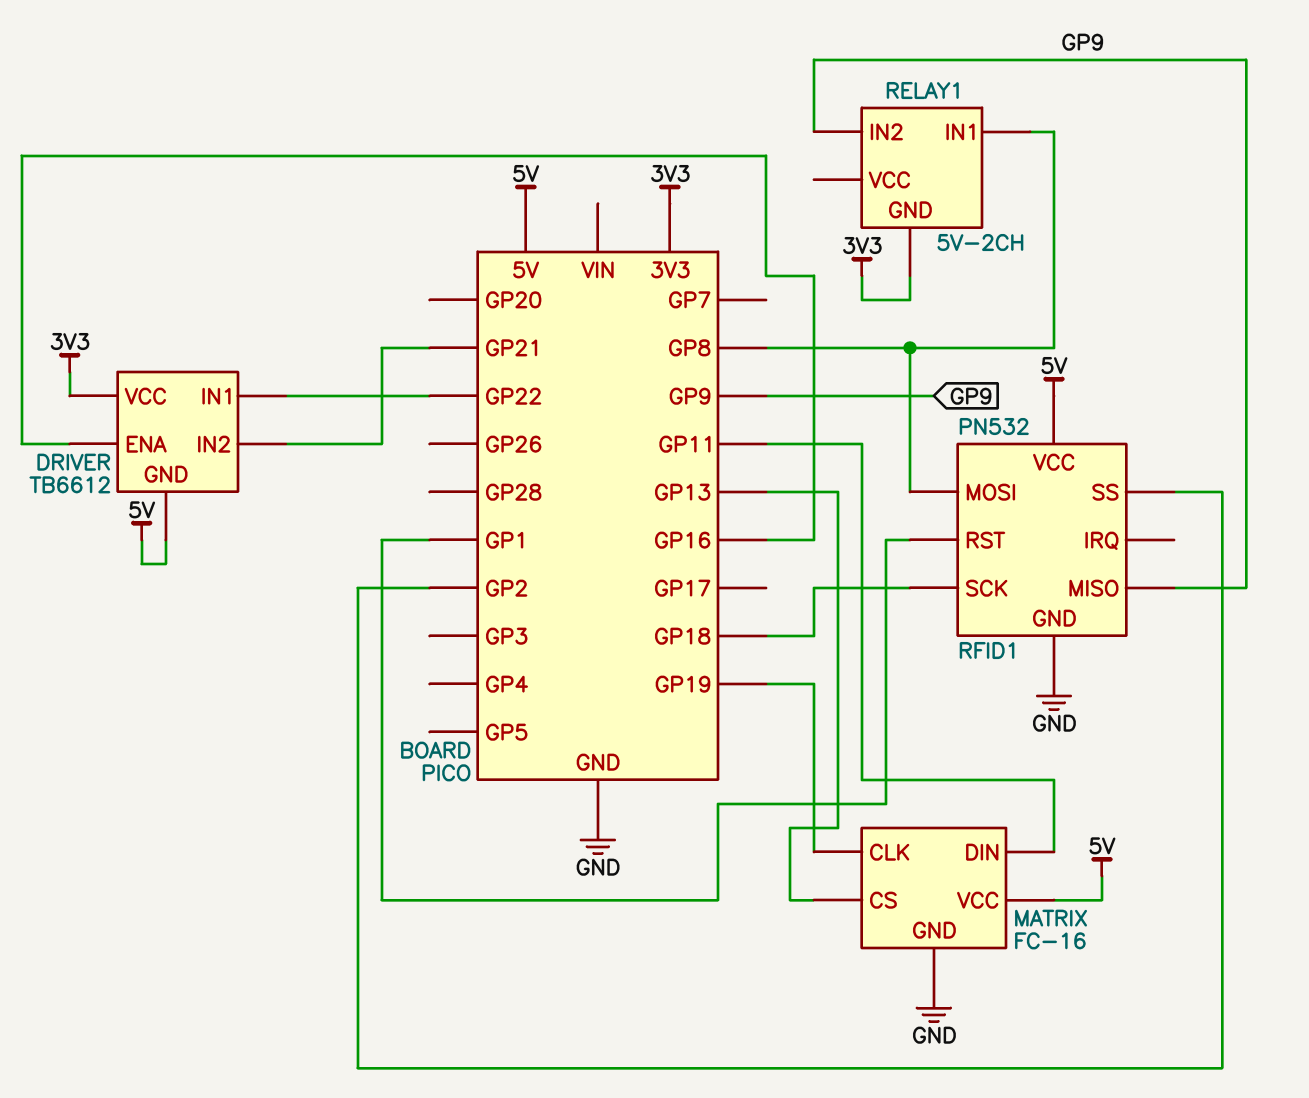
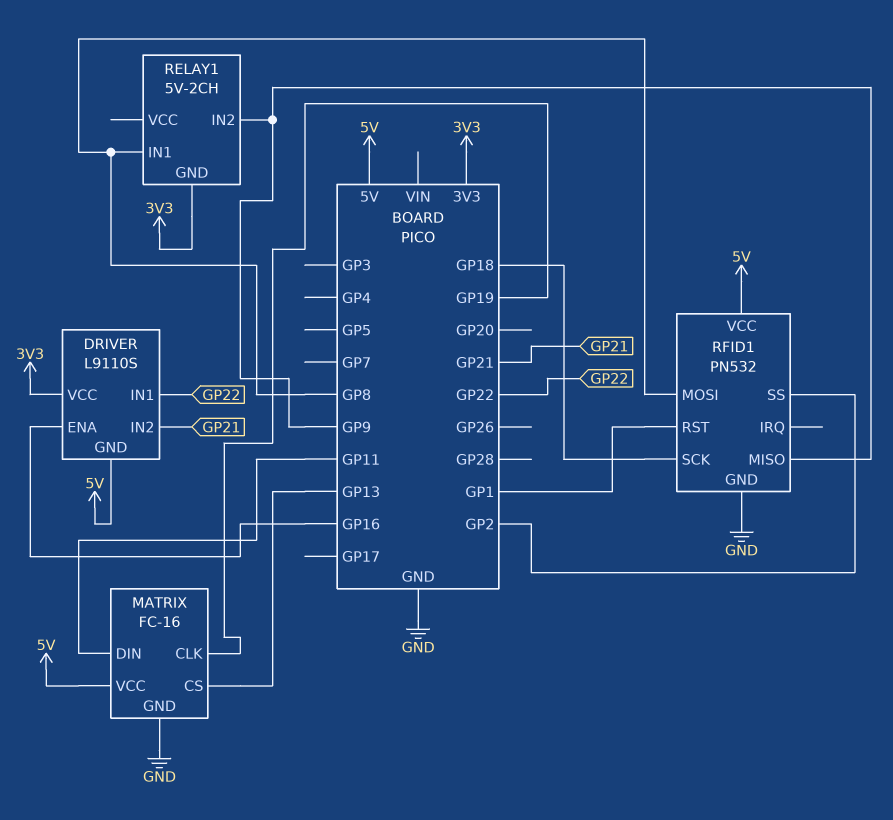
DRIVER: TB6612 -> L9110S

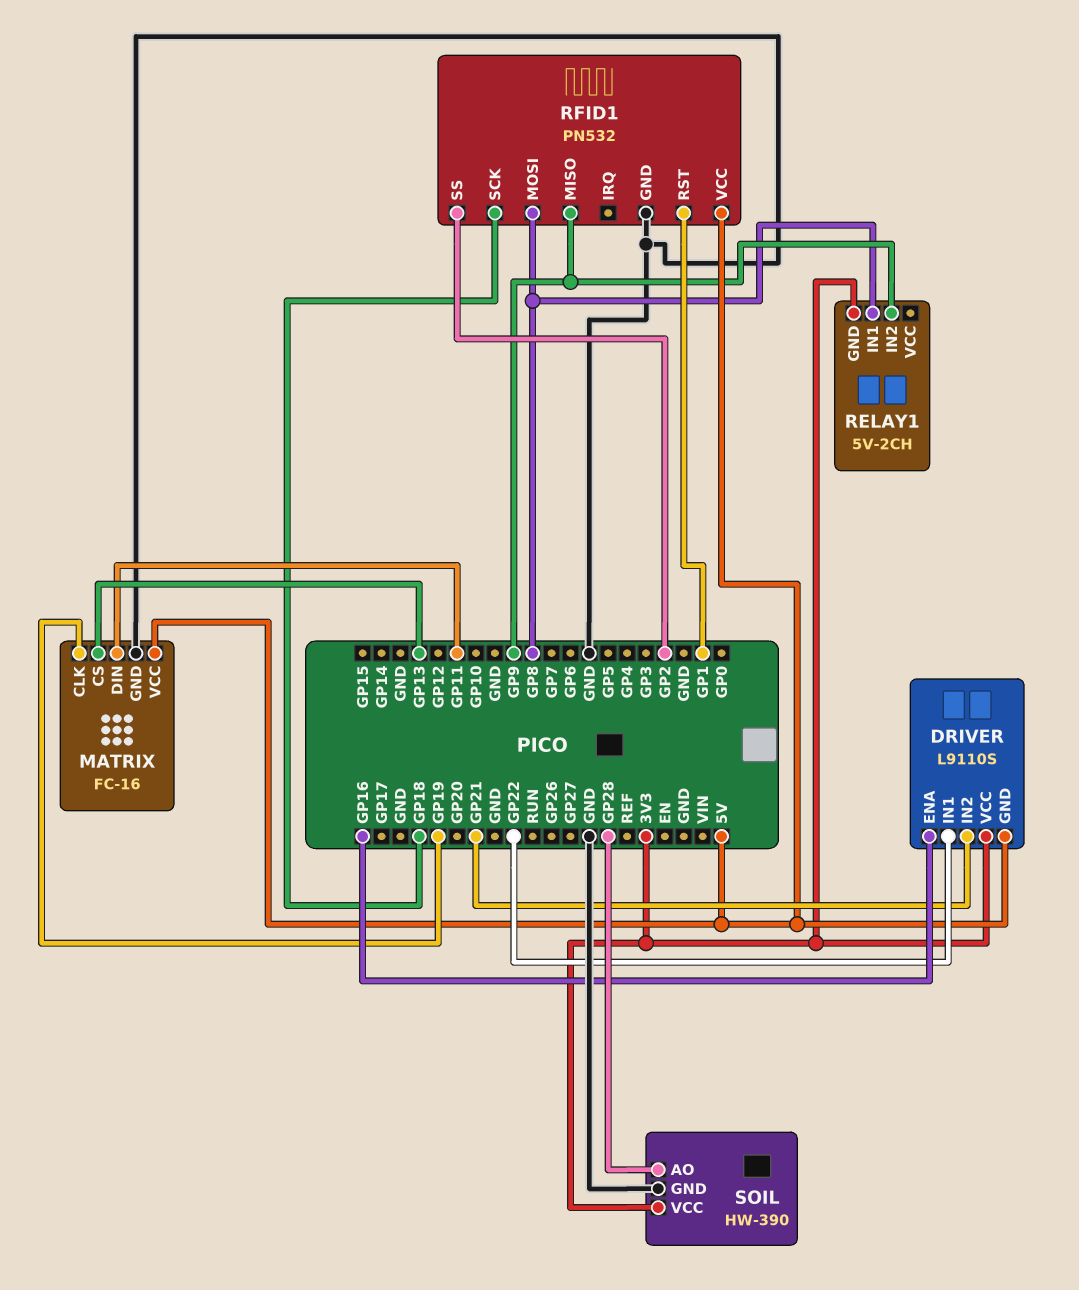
SOIL: none -> HW-390
SOIL pin AO: none -> GP28
SOIL pin GND: none -> GND
SOIL pin VCC: none -> 3V3

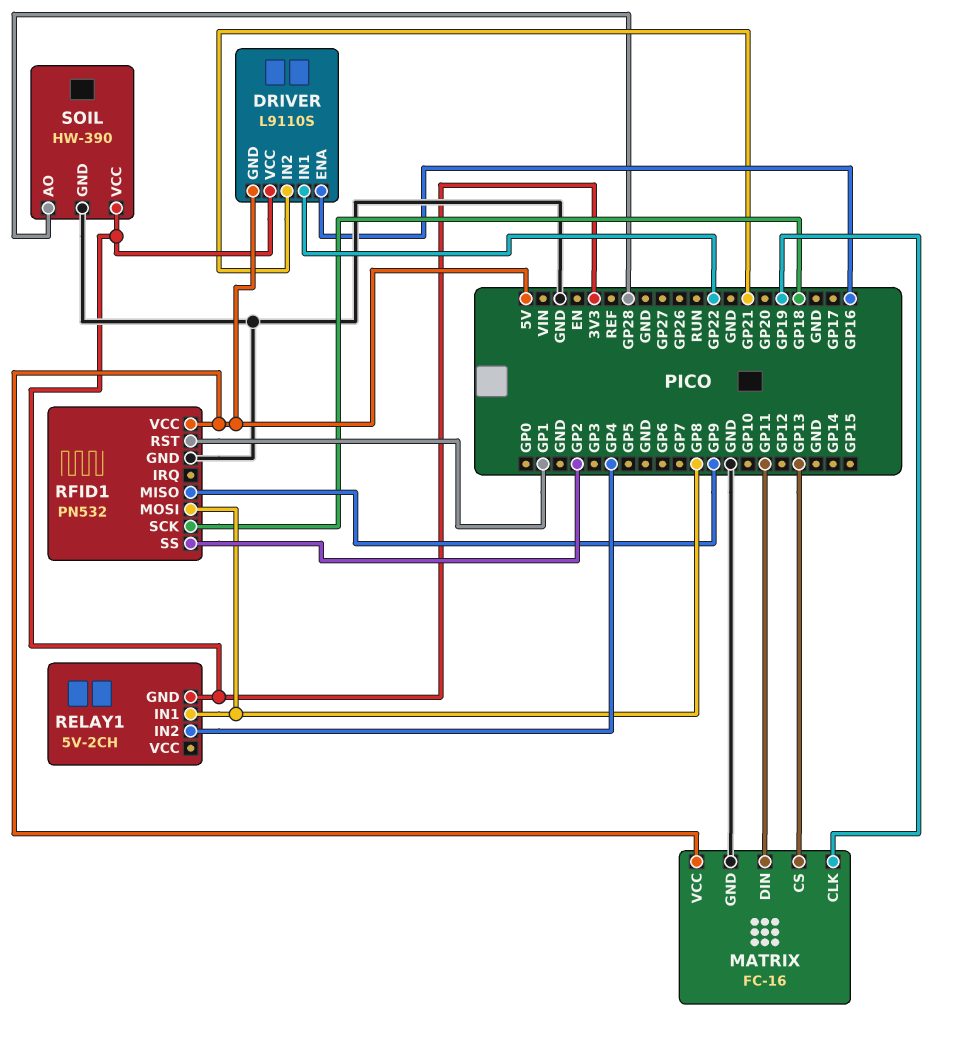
RELAY1 pin IN2: GP9 -> GP4

